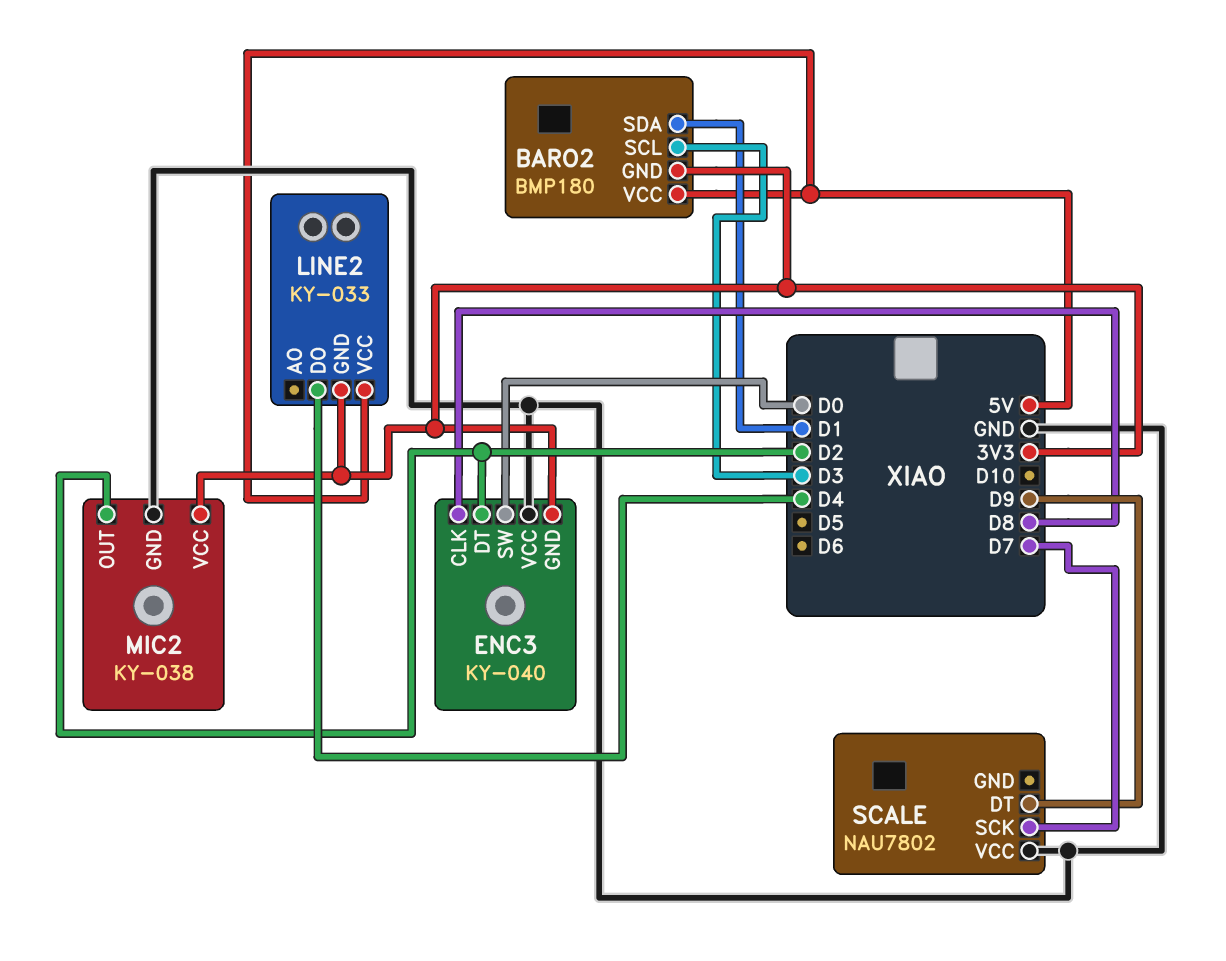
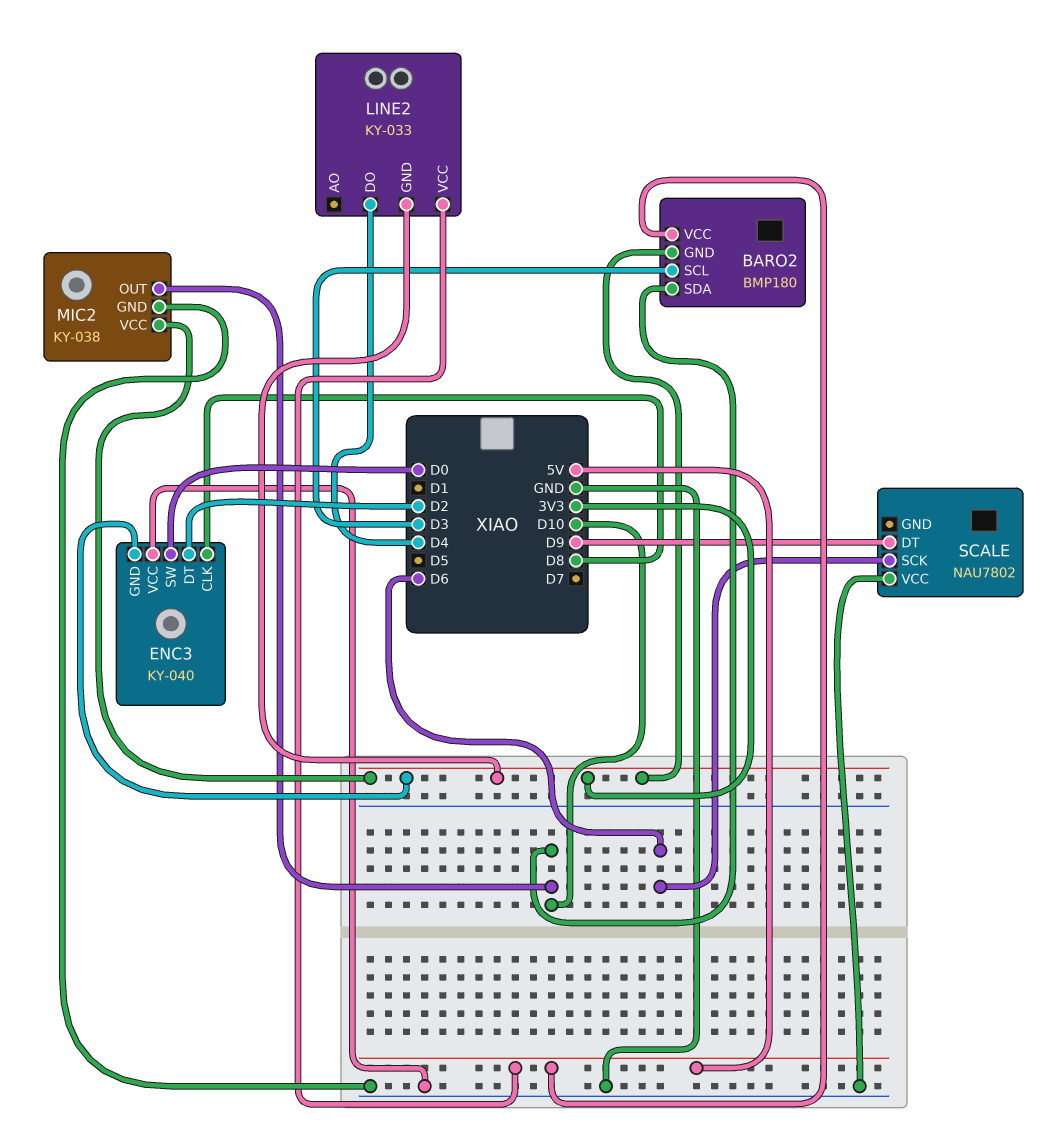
BARO2 pin SDA: D1 -> D10
MIC2 pin OUT: D2 -> D10
SCALE pin SCK: D7 -> D6

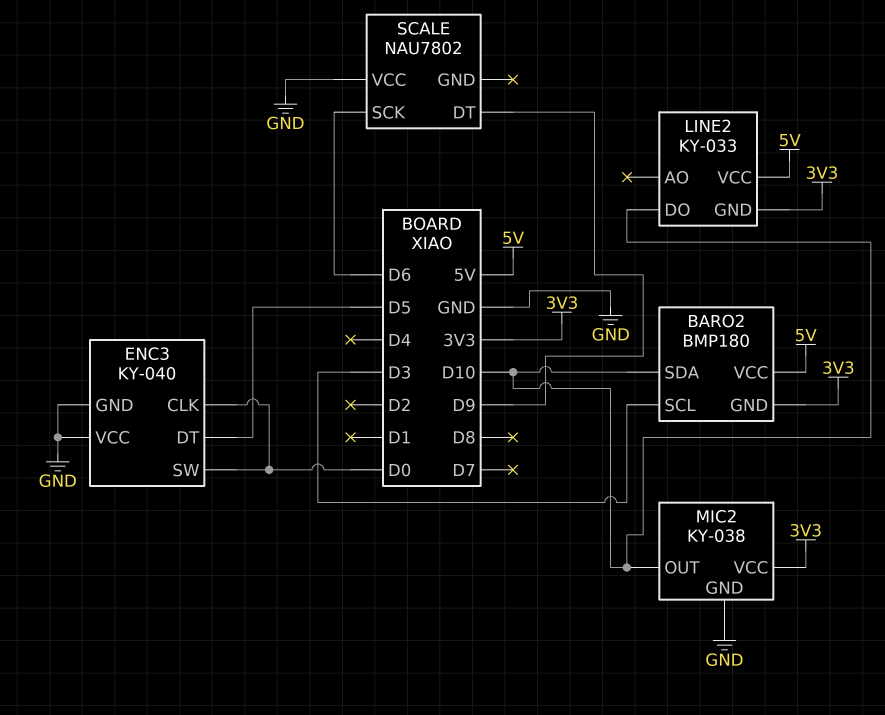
ENC3 pin CLK: D8 -> D0
ENC3 pin DT: D2 -> D5
ENC3 pin GND: 3V3 -> GND
LINE2 pin DO: D4 -> D10

